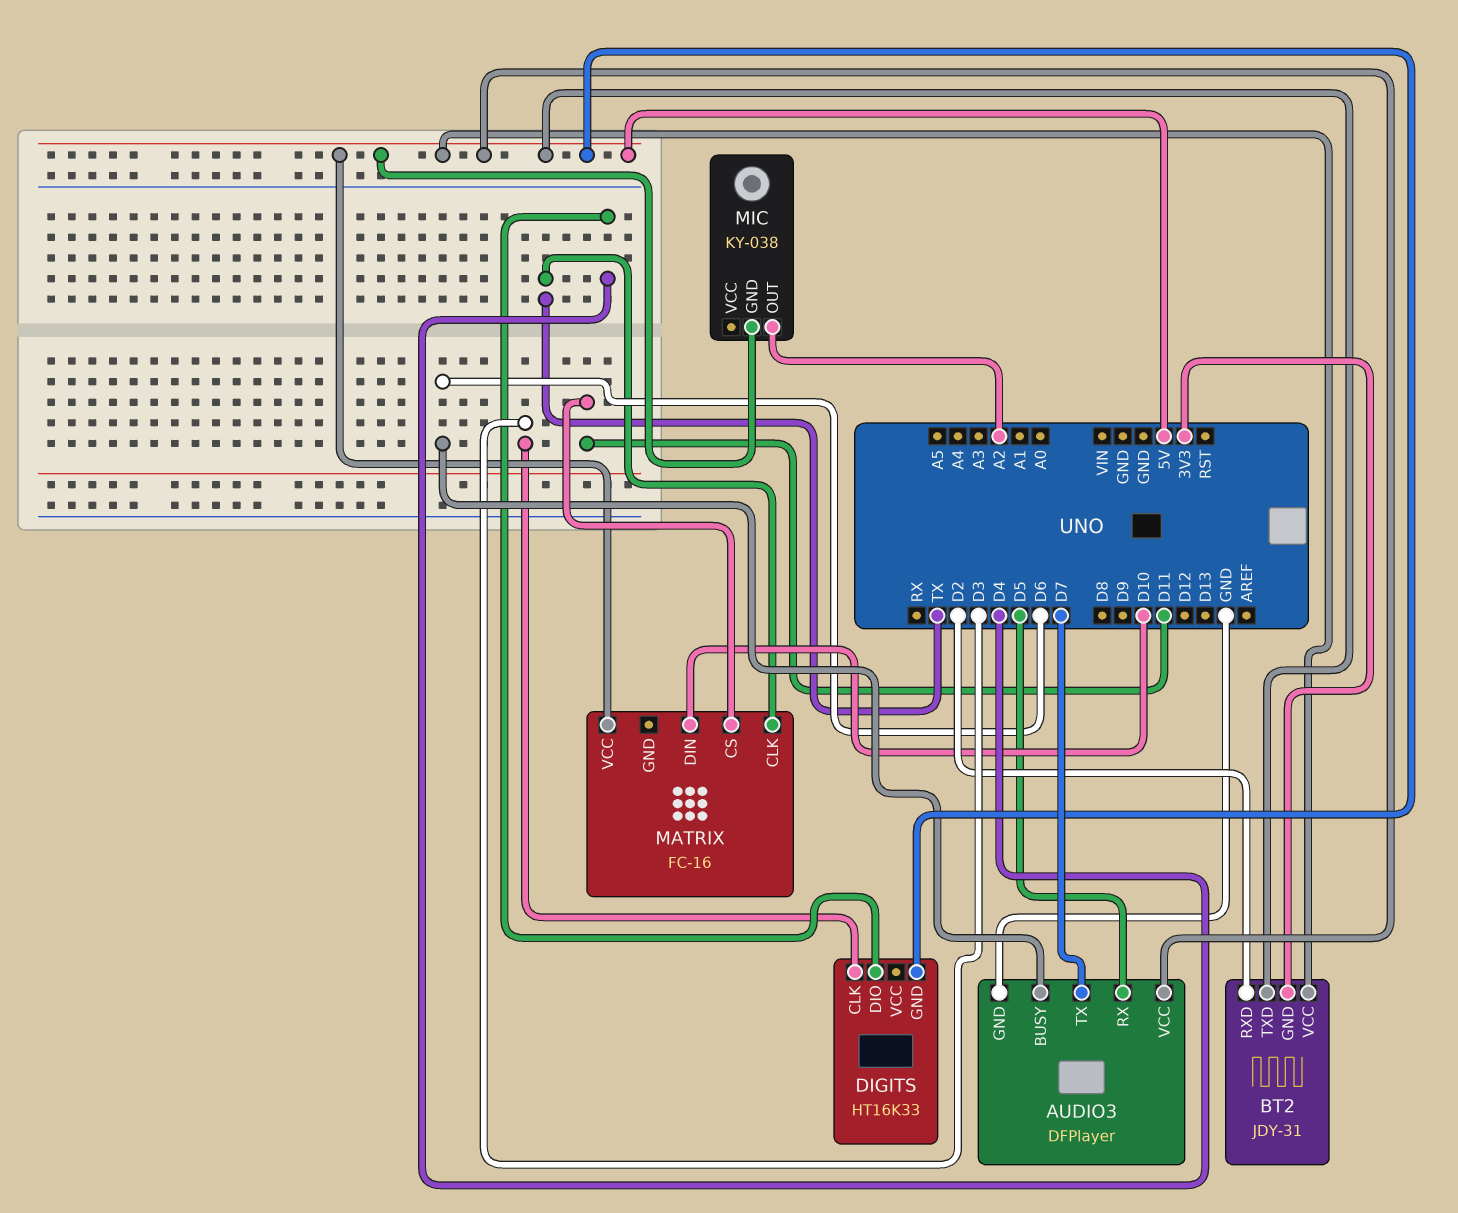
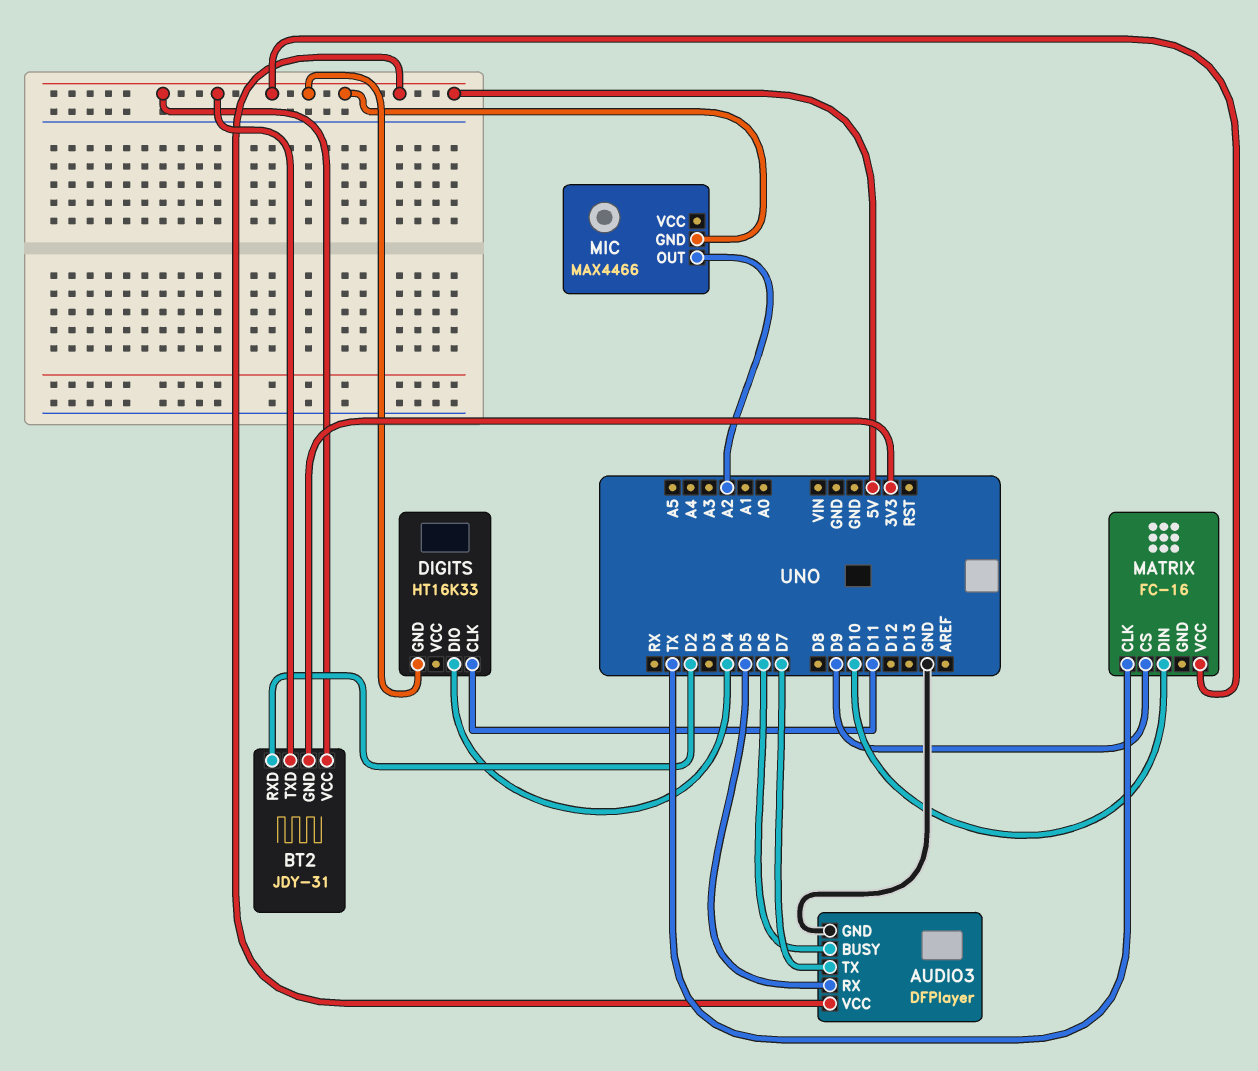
DIGITS pin CLK: D3 -> D11
MATRIX pin CS: D11 -> D9
MIC: KY-038 -> MAX4466

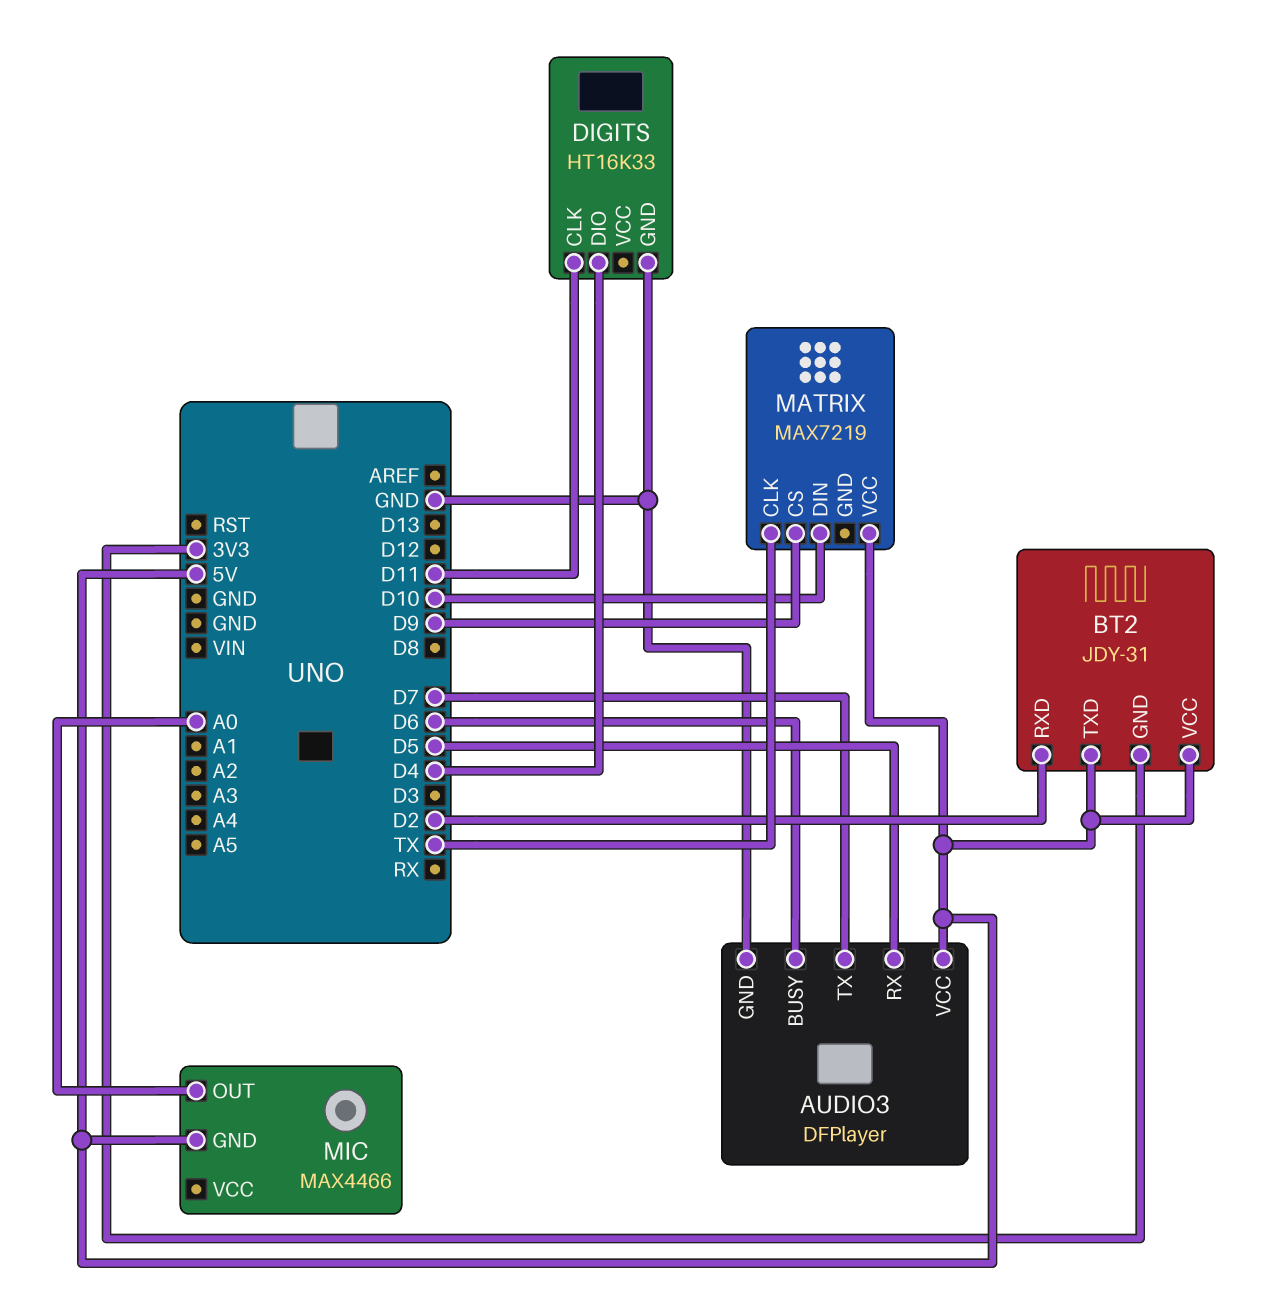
DIGITS pin GND: 5V -> GND
MATRIX: FC-16 -> MAX7219
MIC pin OUT: A2 -> A0

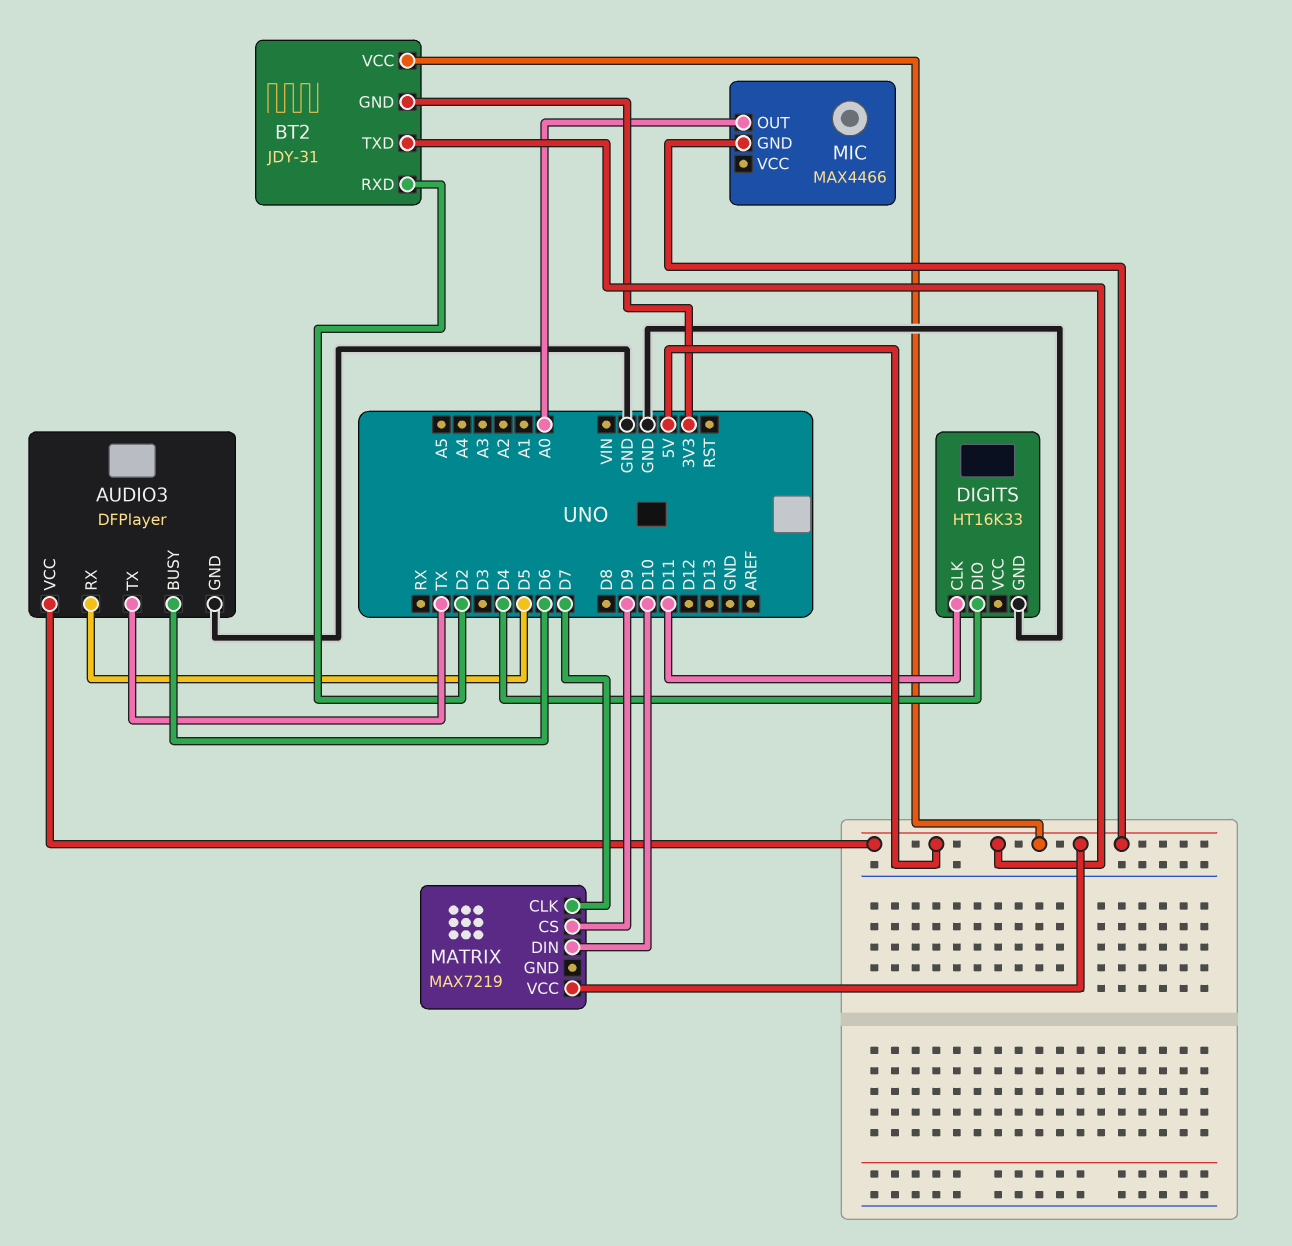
AUDIO3 pin TX: D7 -> TX
MATRIX pin CLK: TX -> D7

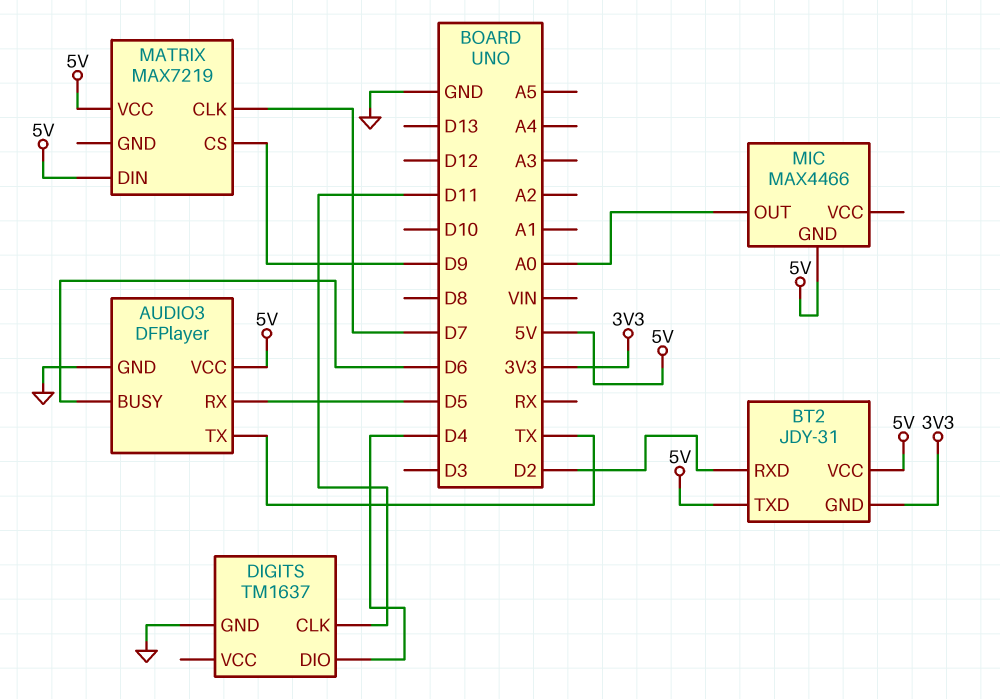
DIGITS: HT16K33 -> TM1637
MATRIX pin DIN: D10 -> 5V

